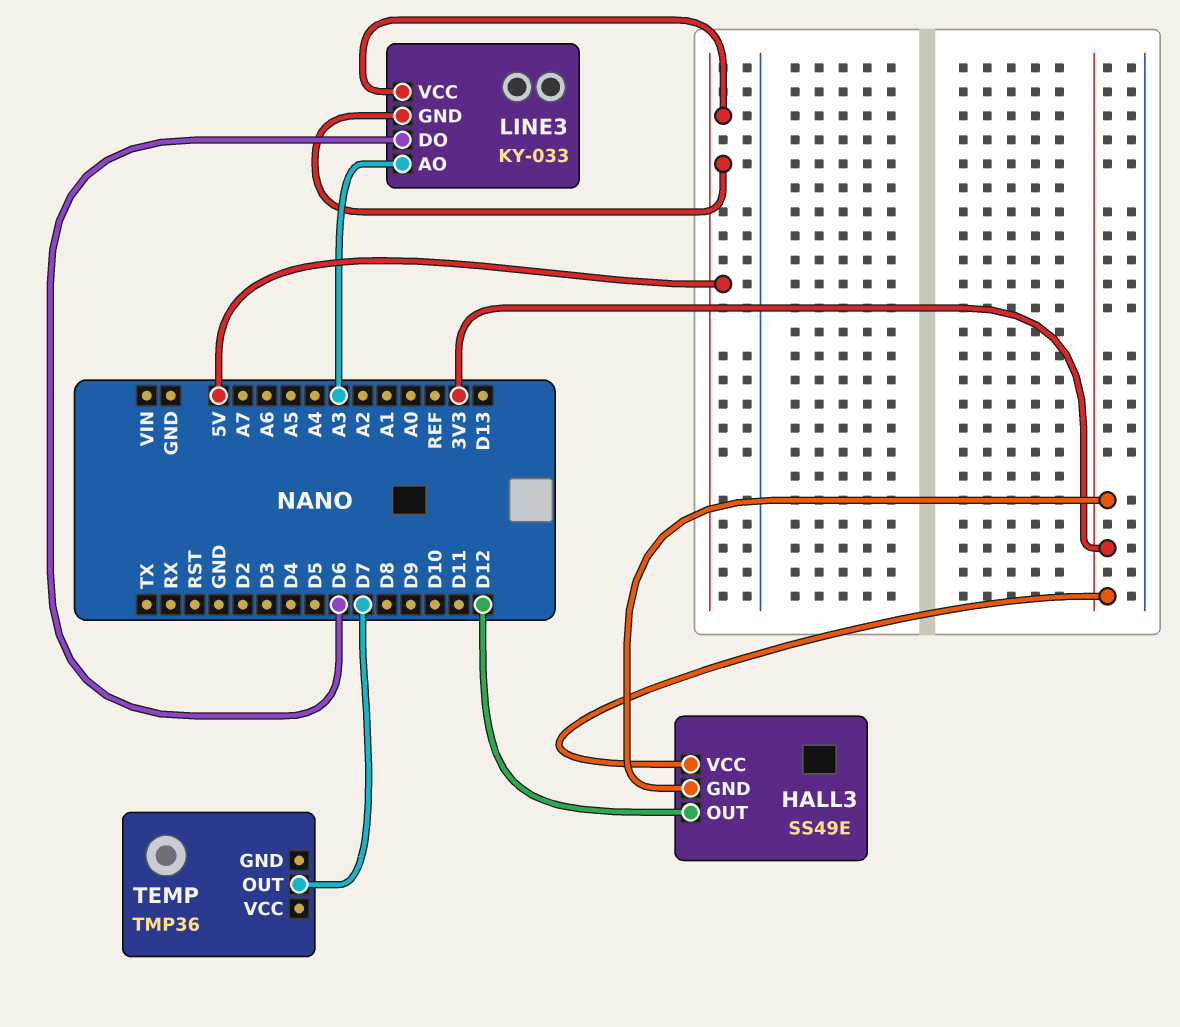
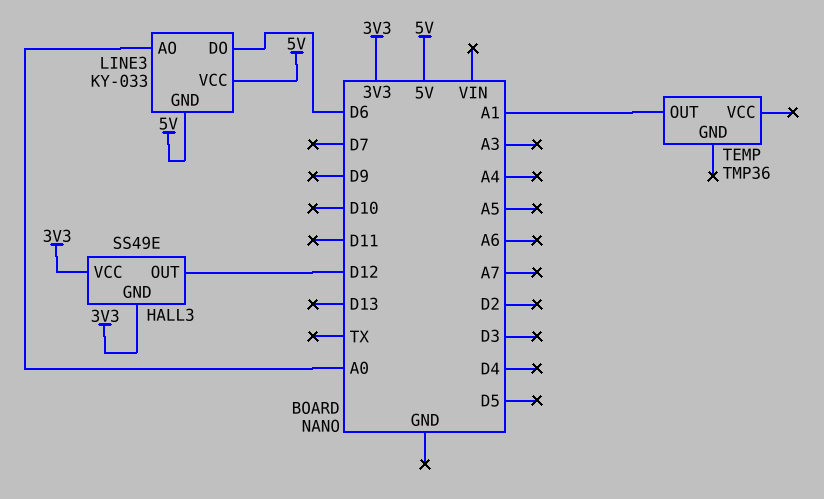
LINE3 pin AO: A3 -> A0
TEMP pin OUT: D7 -> A1

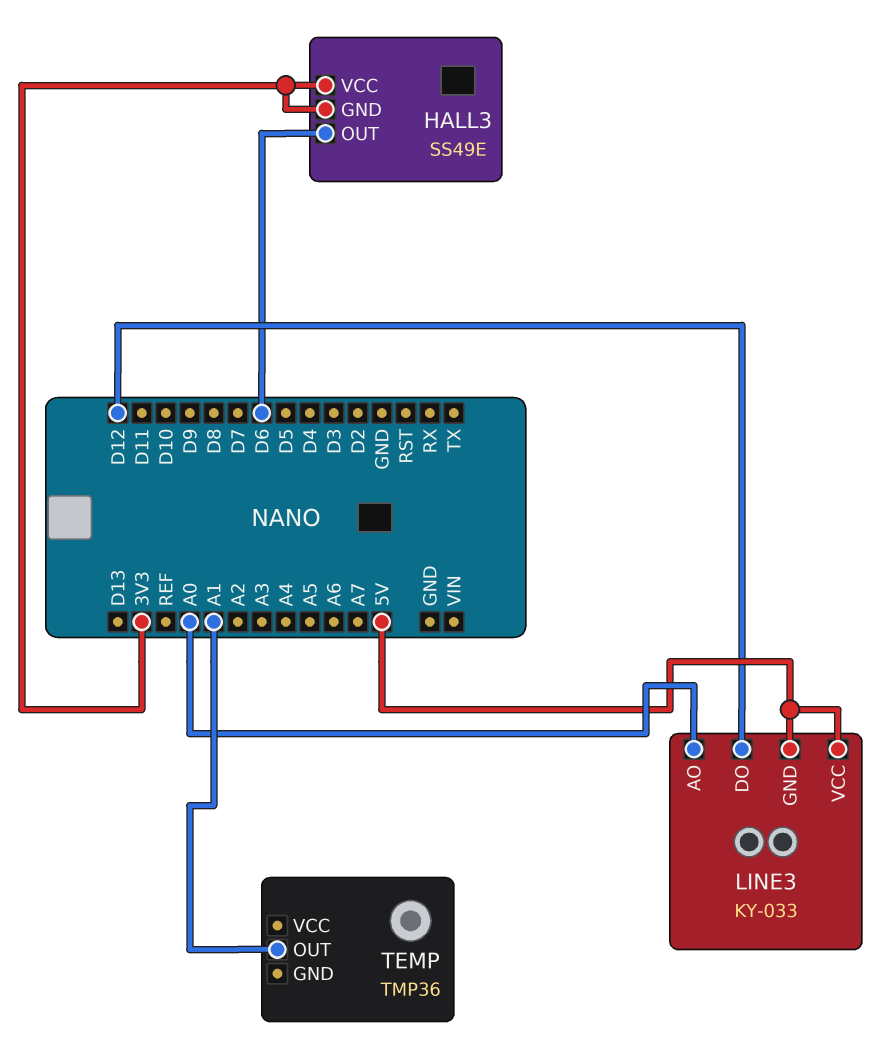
HALL3 pin OUT: D12 -> D6
LINE3 pin DO: D6 -> D12

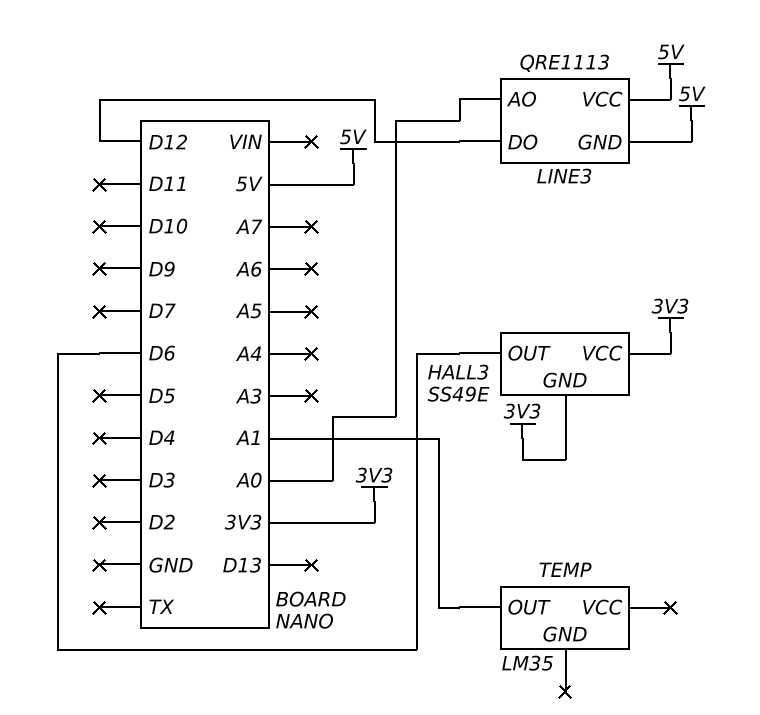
LINE3: KY-033 -> QRE1113
TEMP: TMP36 -> LM35

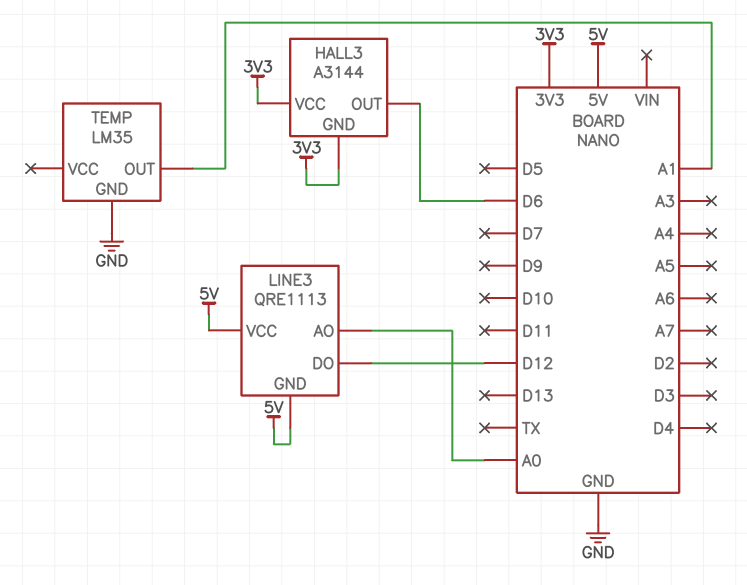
HALL3: SS49E -> A3144
TEMP pin GND: none -> GND

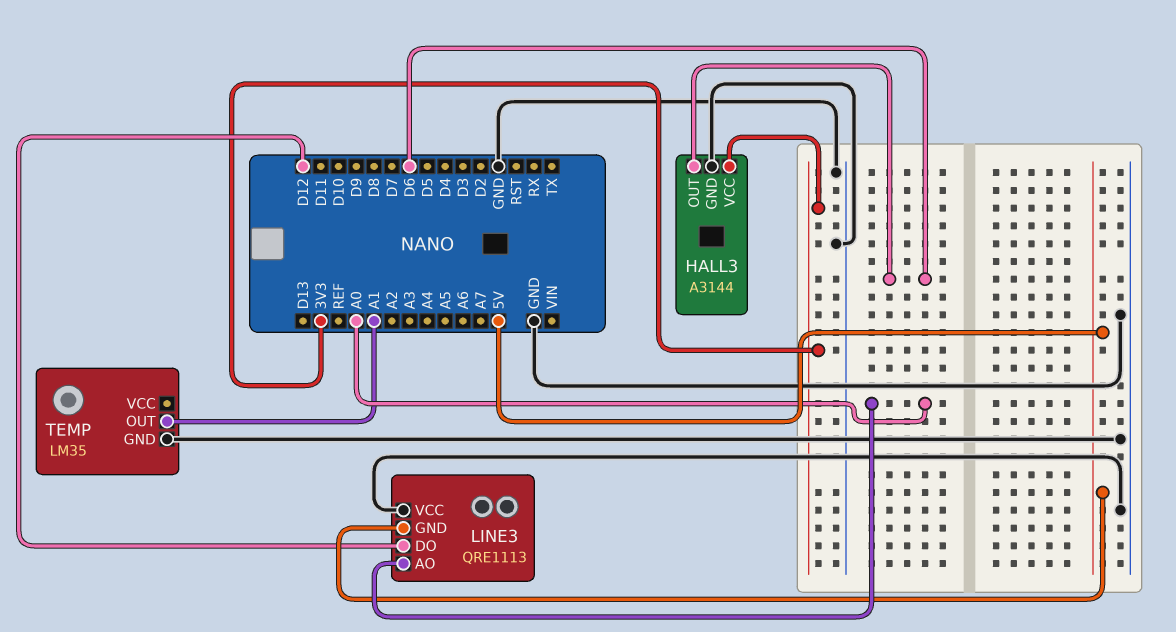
HALL3 pin GND: 3V3 -> GND
LINE3 pin VCC: 5V -> GND

